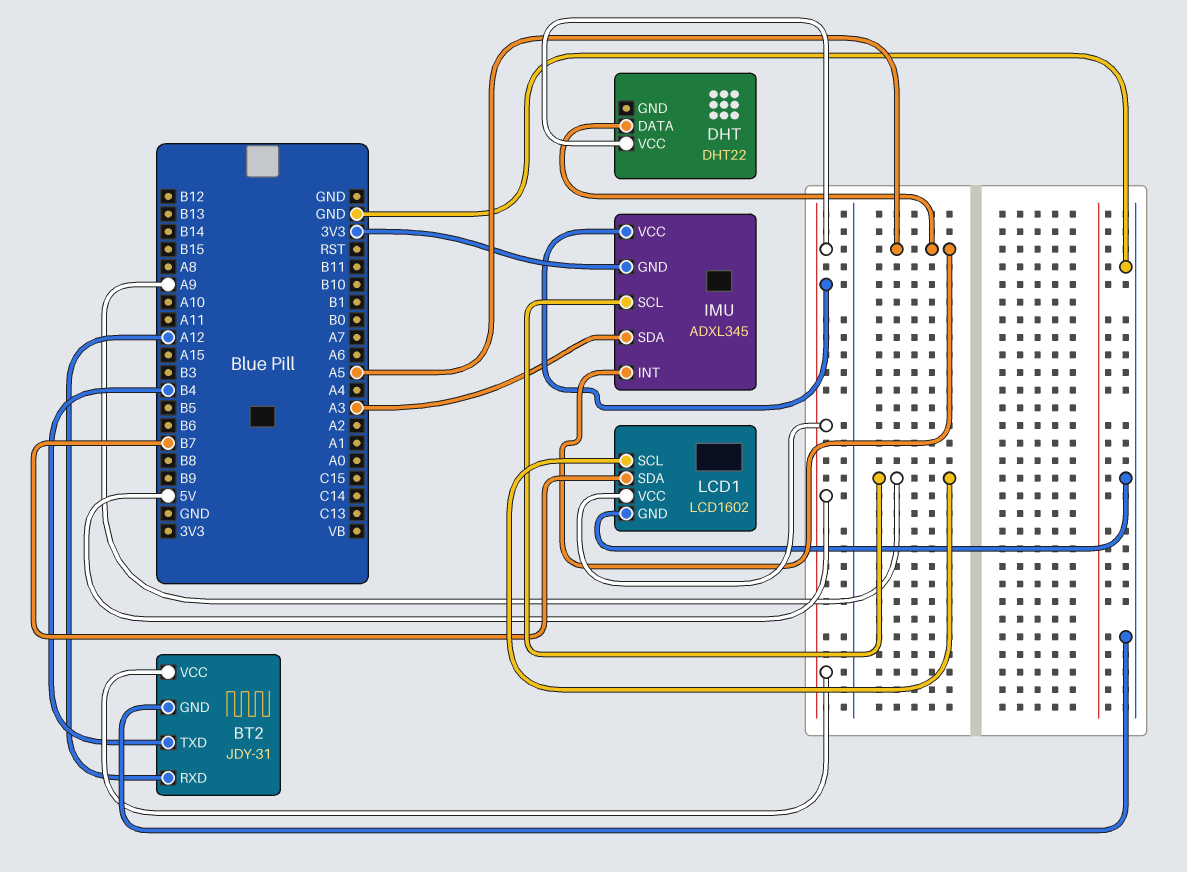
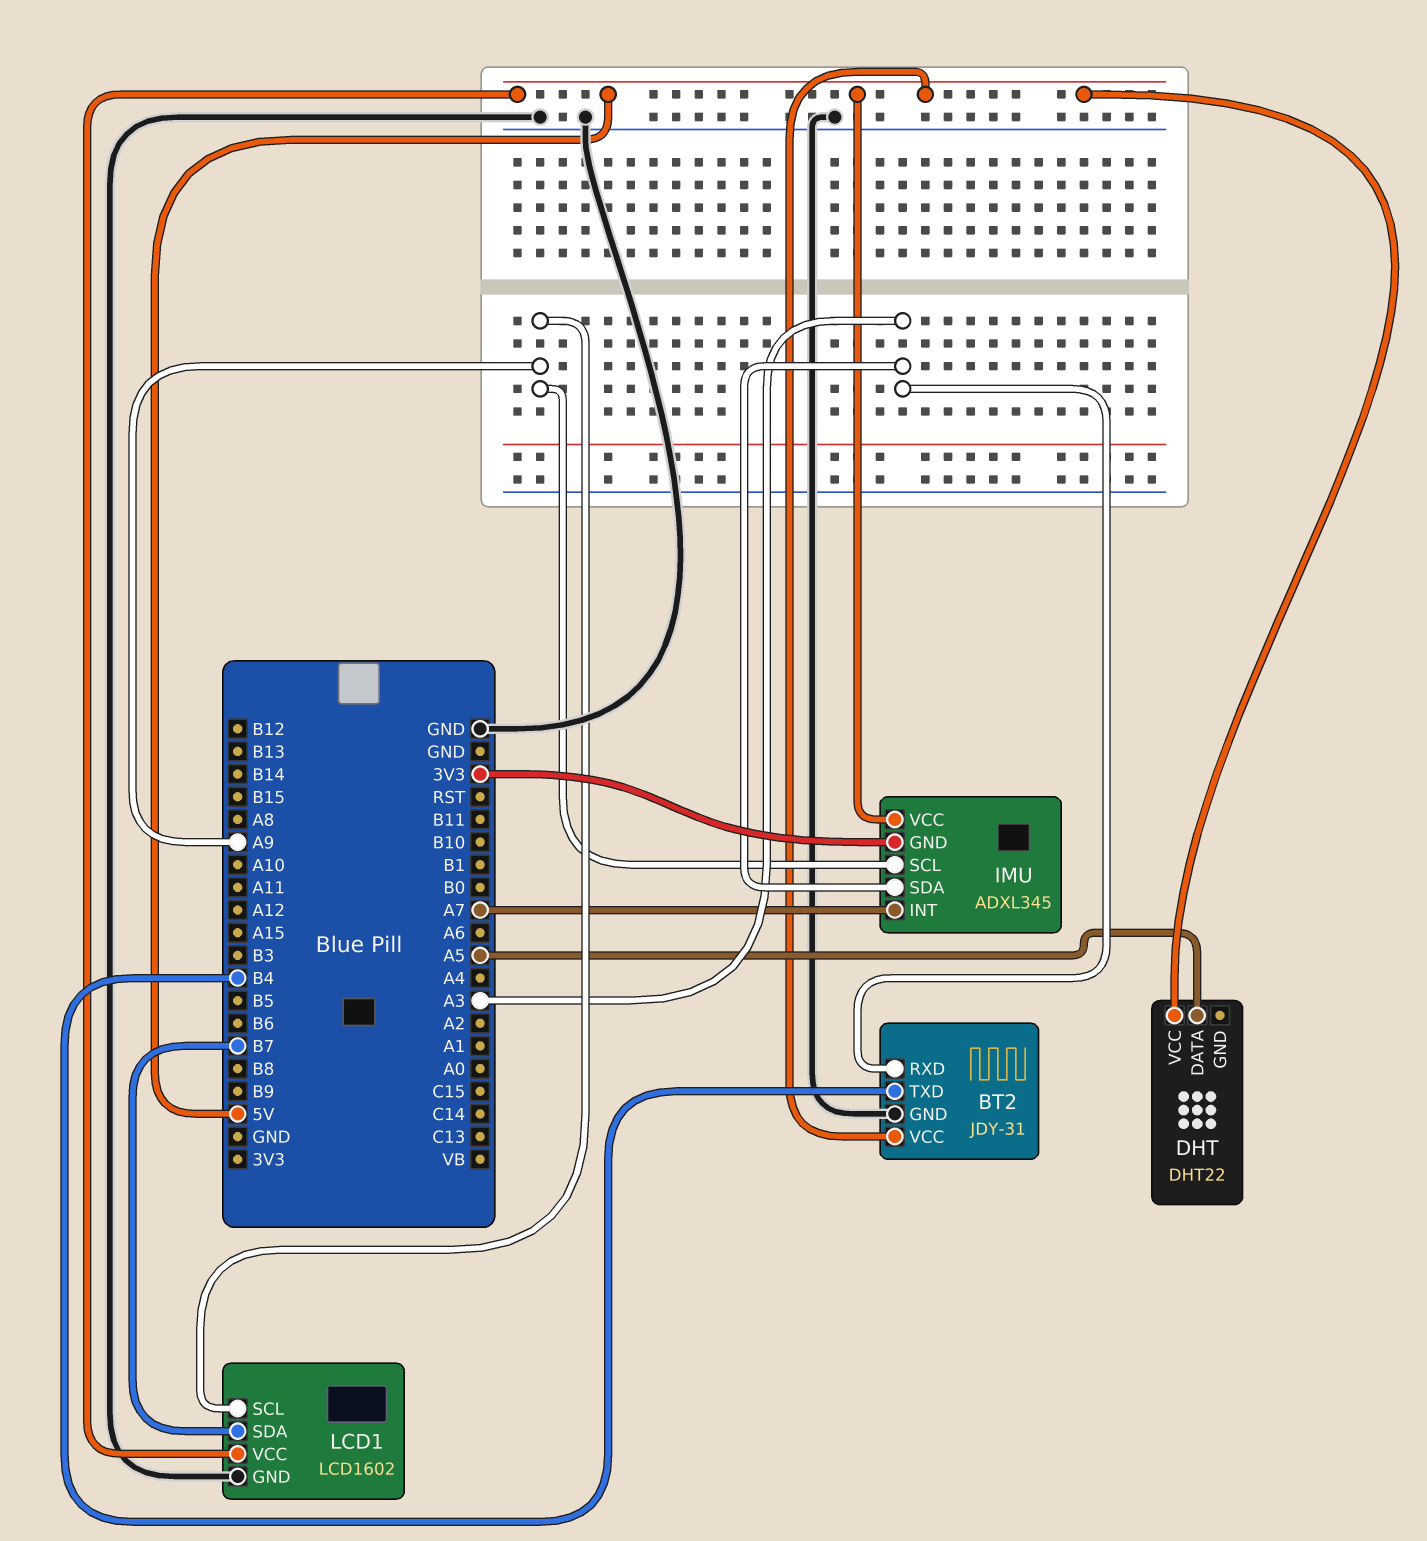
BT2 pin RXD: A12 -> A3
IMU pin INT: A5 -> A7

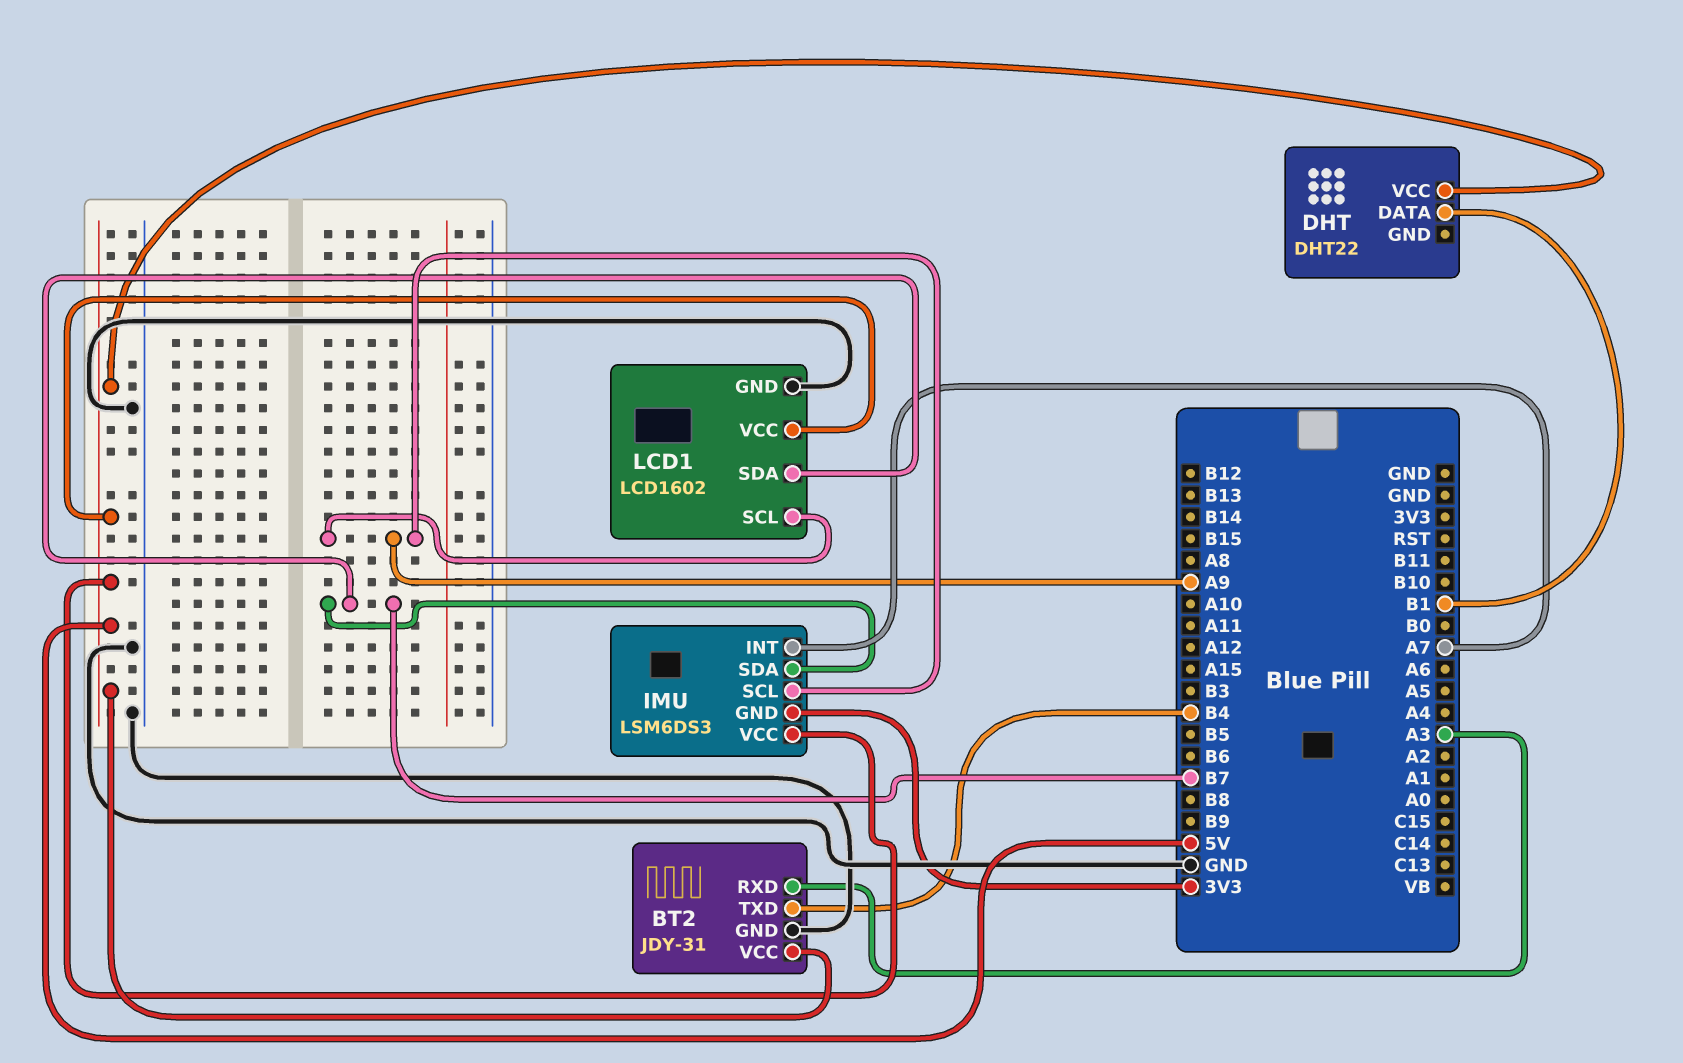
DHT pin DATA: A5 -> B1
IMU: ADXL345 -> LSM6DS3
IMU pin SDA: A3 -> B7

